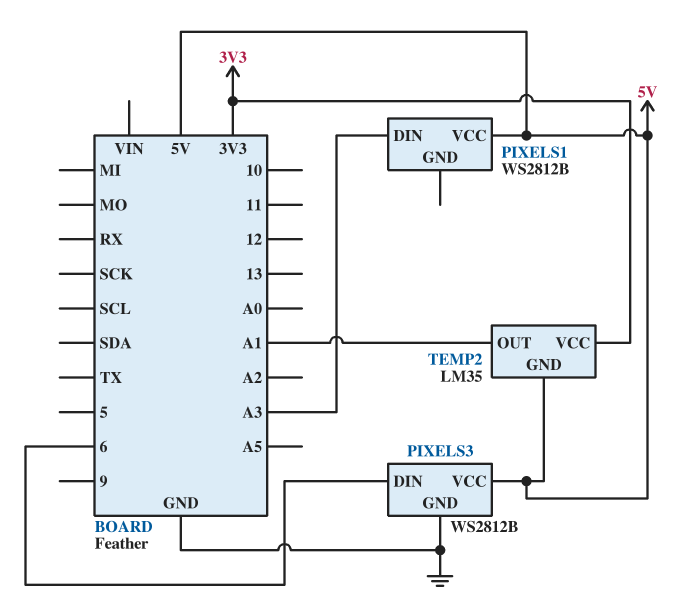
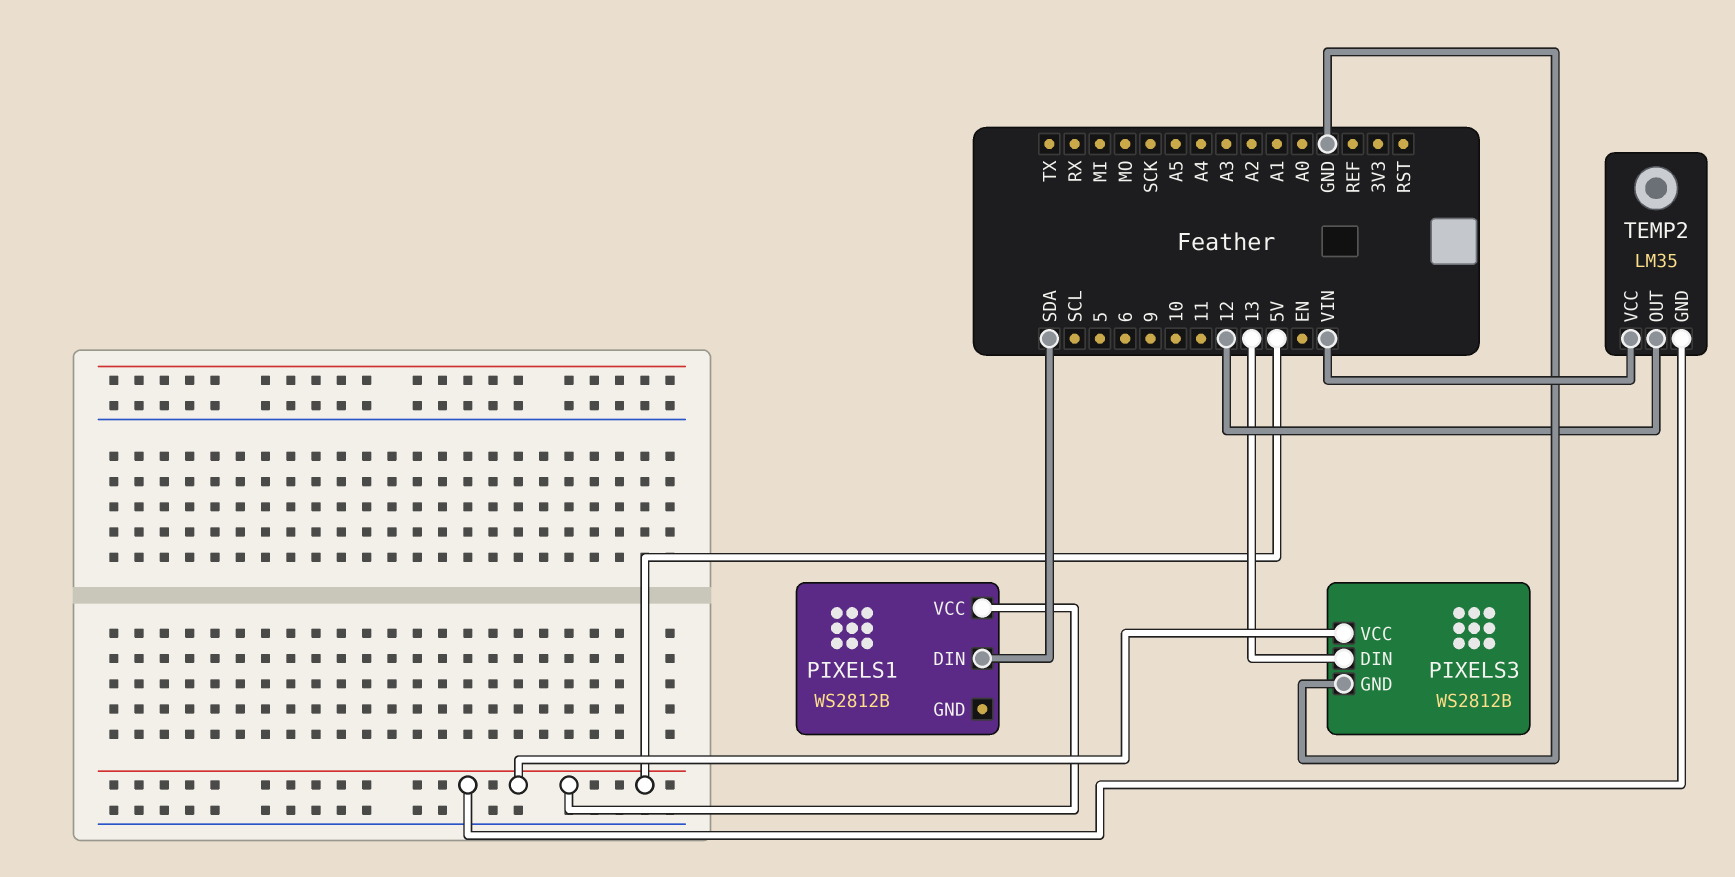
PIXELS1 pin DIN: A3 -> SDA
PIXELS3 pin DIN: 6 -> 13
TEMP2 pin OUT: A1 -> 12
TEMP2 pin VCC: 3V3 -> VIN

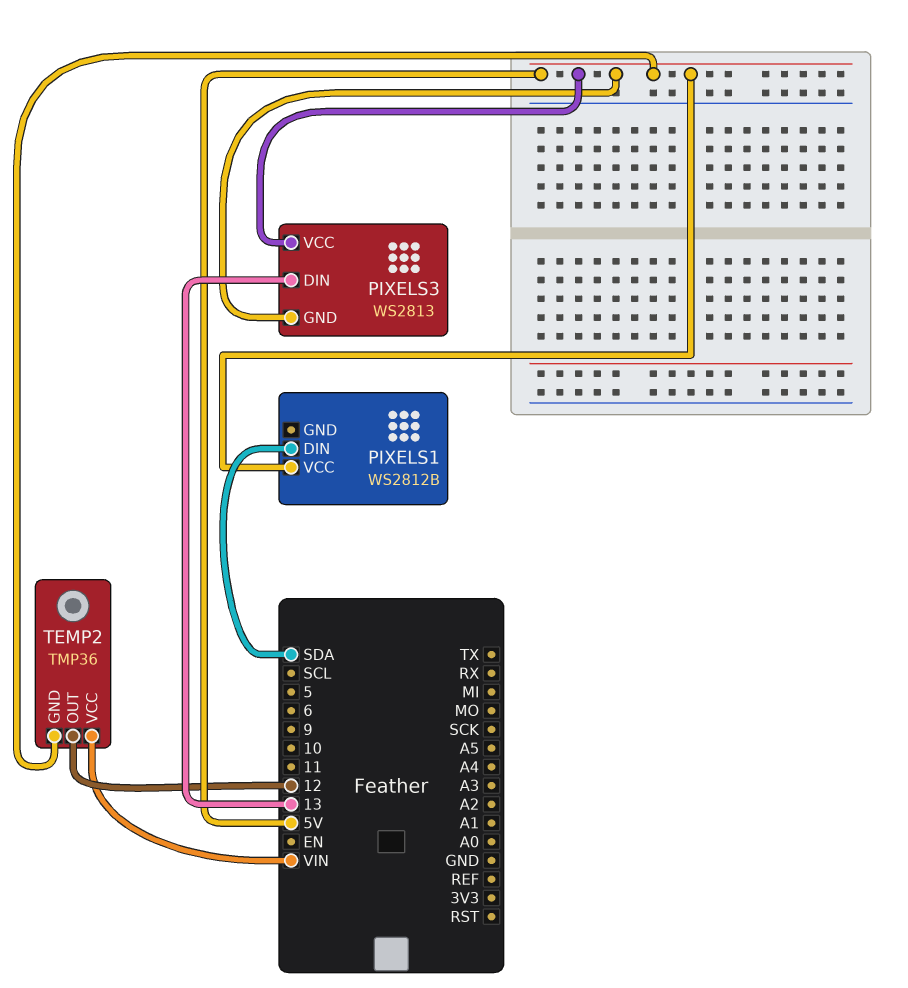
PIXELS3: WS2812B -> WS2813
PIXELS3 pin GND: GND -> 5V
TEMP2: LM35 -> TMP36

